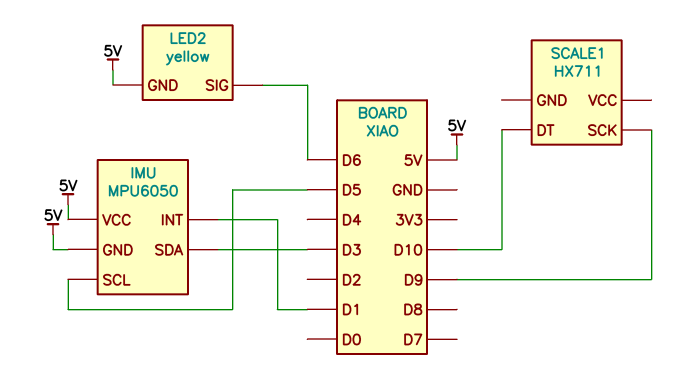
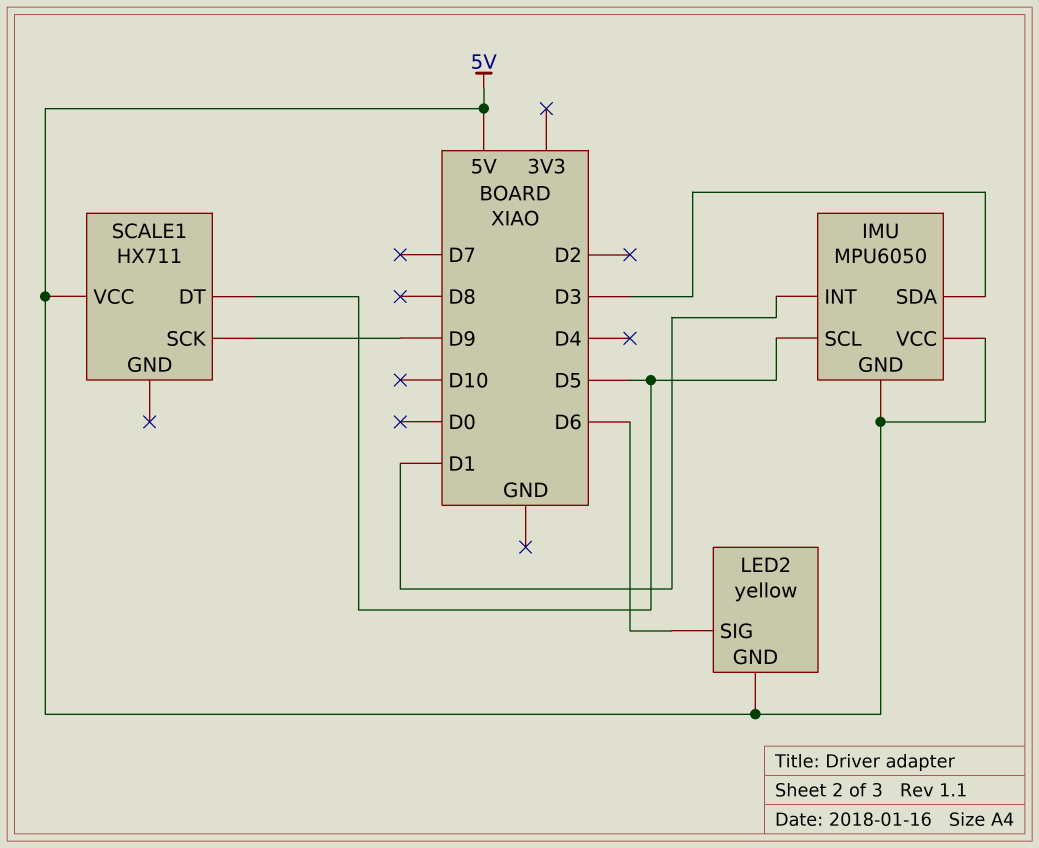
SCALE1 pin DT: D10 -> D5
SCALE1 pin VCC: none -> 5V

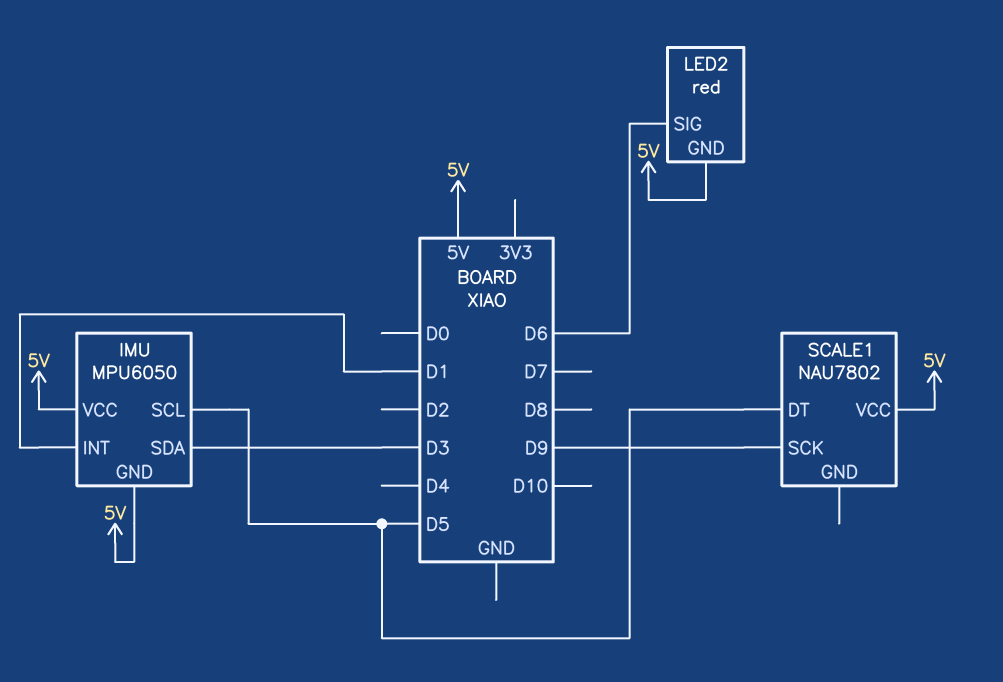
LED2: yellow -> red
SCALE1: HX711 -> NAU7802

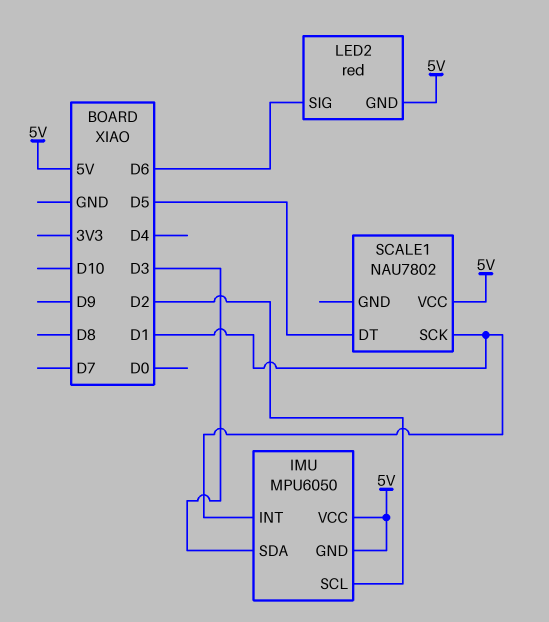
IMU pin SCL: D5 -> D2
SCALE1 pin SCK: D9 -> D1

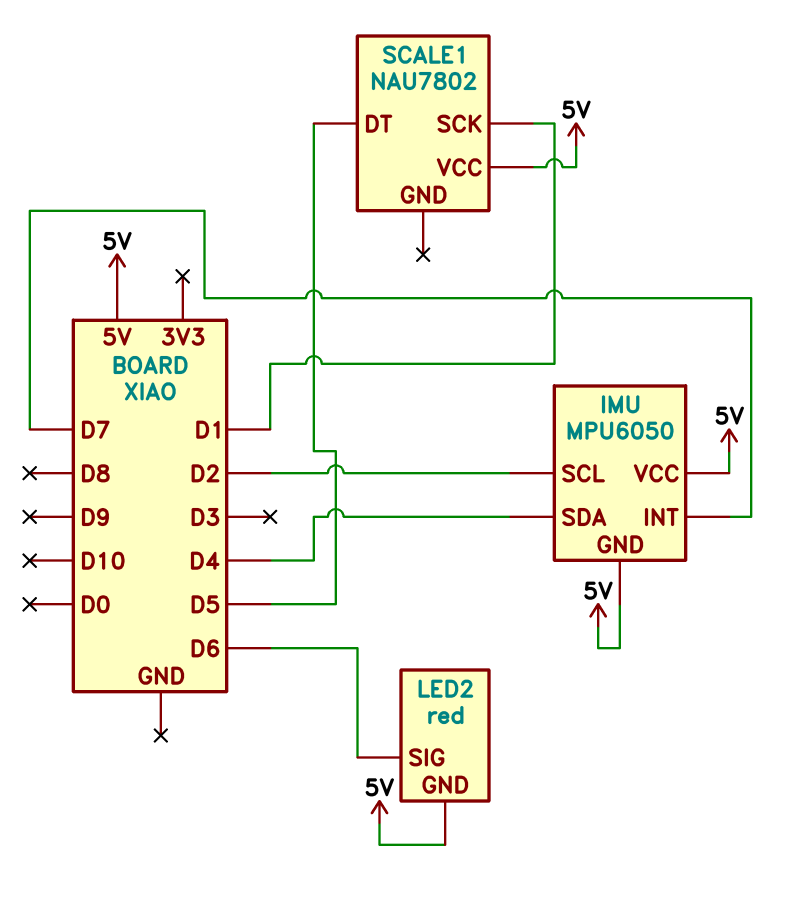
IMU pin INT: D1 -> D7
IMU pin SDA: D3 -> D4

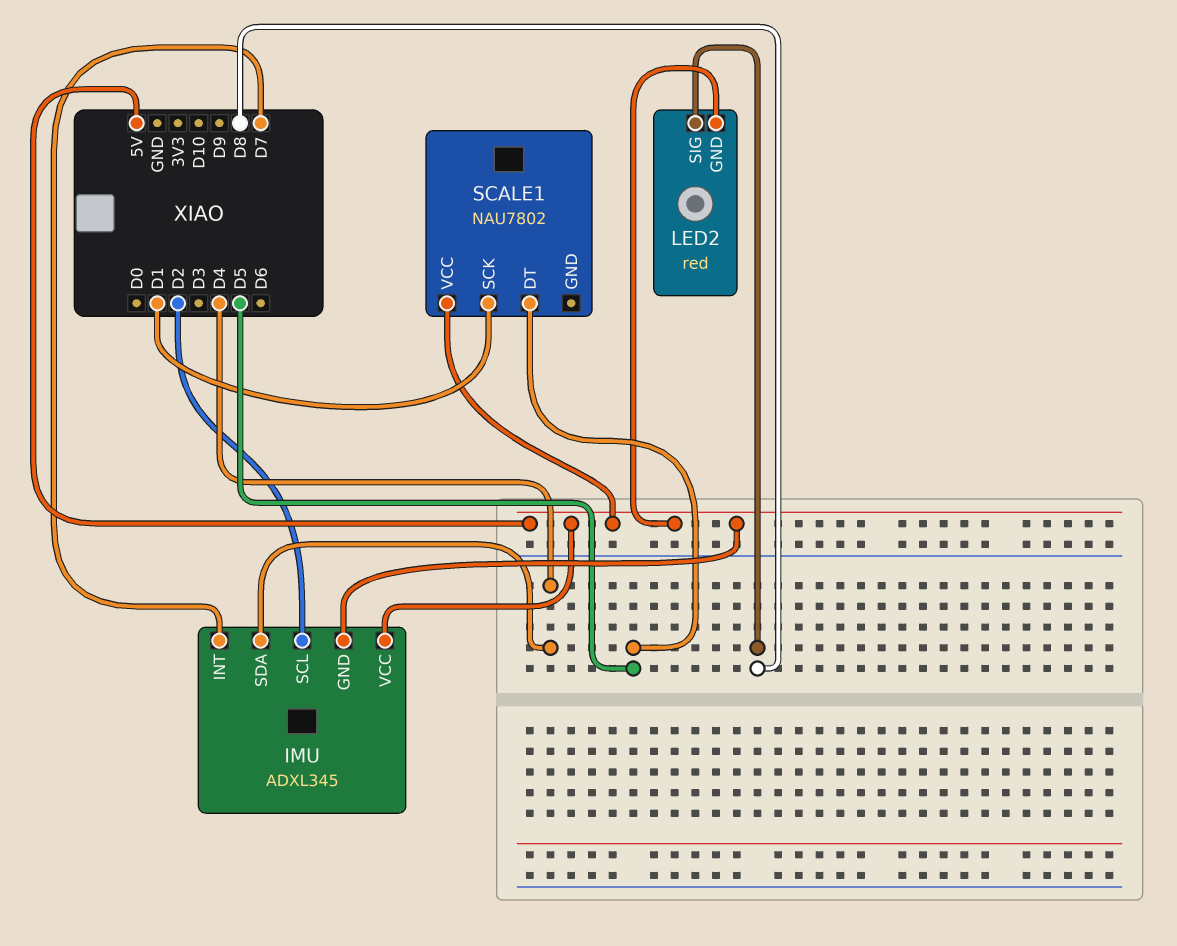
IMU: MPU6050 -> ADXL345
LED2 pin SIG: D6 -> D8

